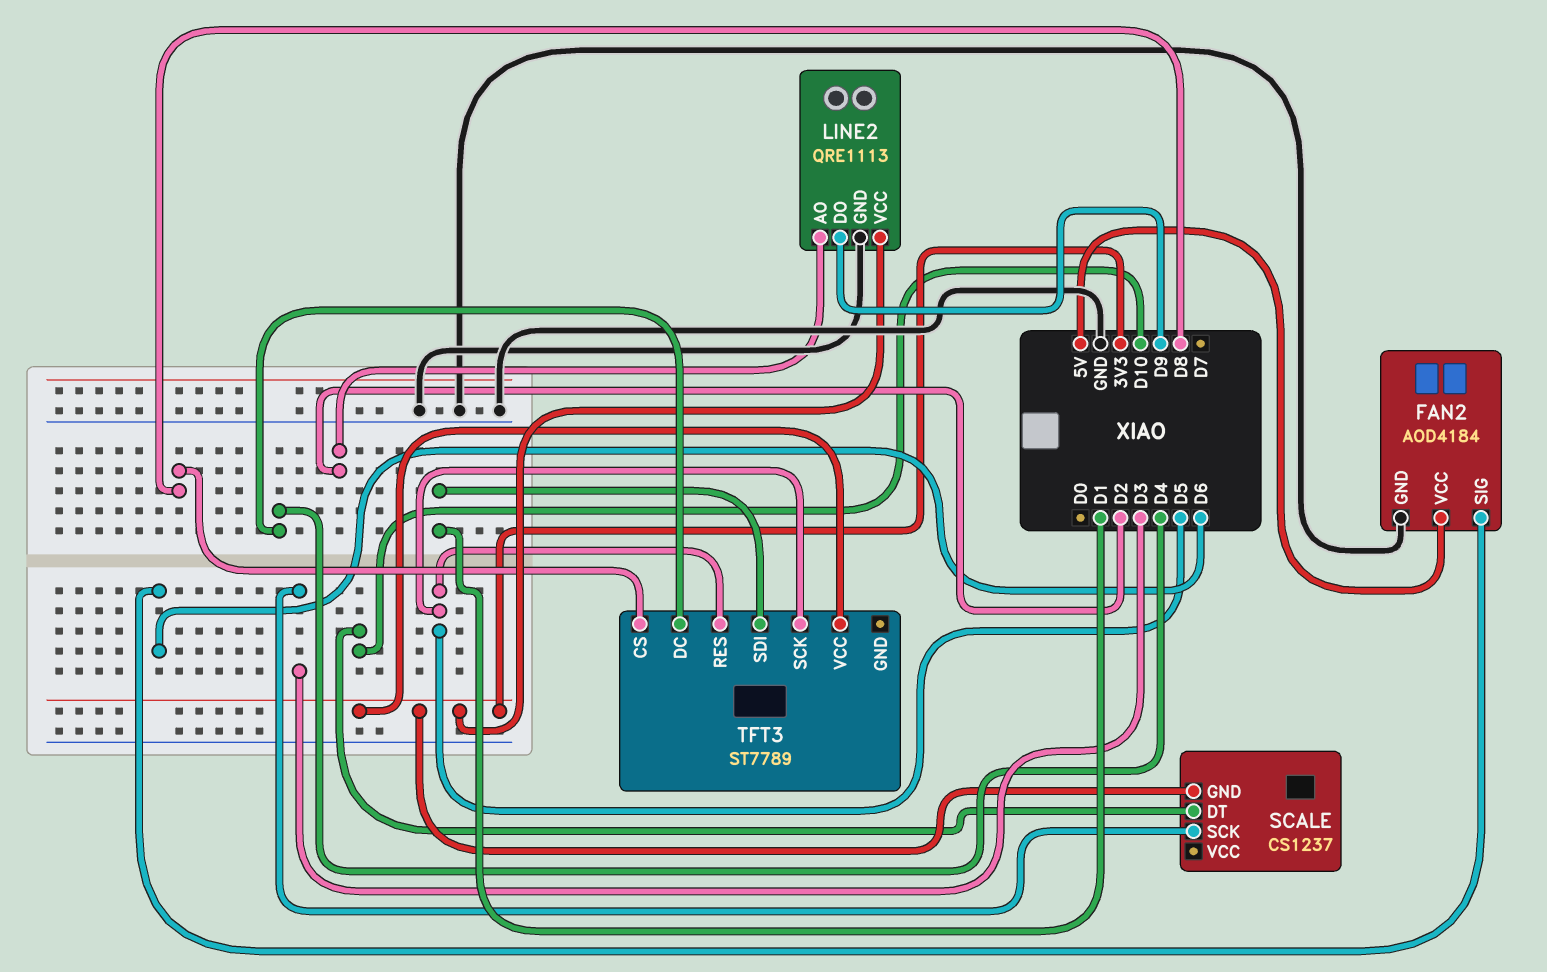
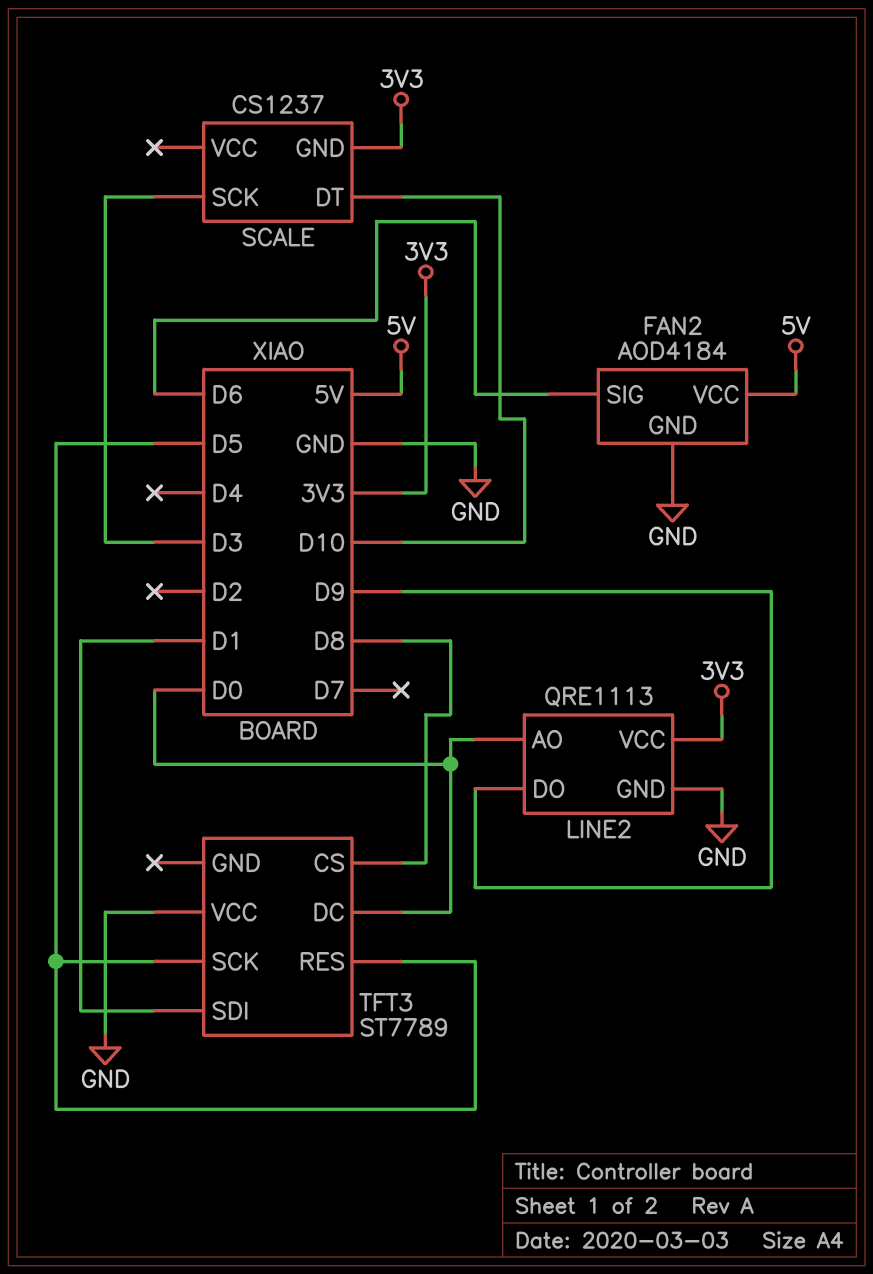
LINE2 pin AO: D2 -> D0
TFT3 pin DC: D4 -> D0
TFT3 pin VCC: 3V3 -> GND

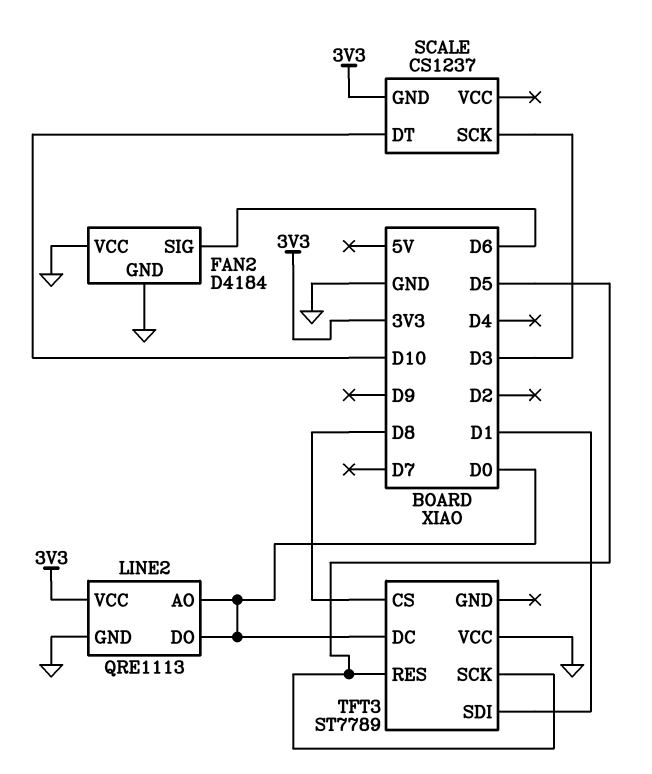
FAN2: AOD4184 -> D4184
FAN2 pin VCC: 5V -> GND
LINE2 pin DO: D9 -> D0

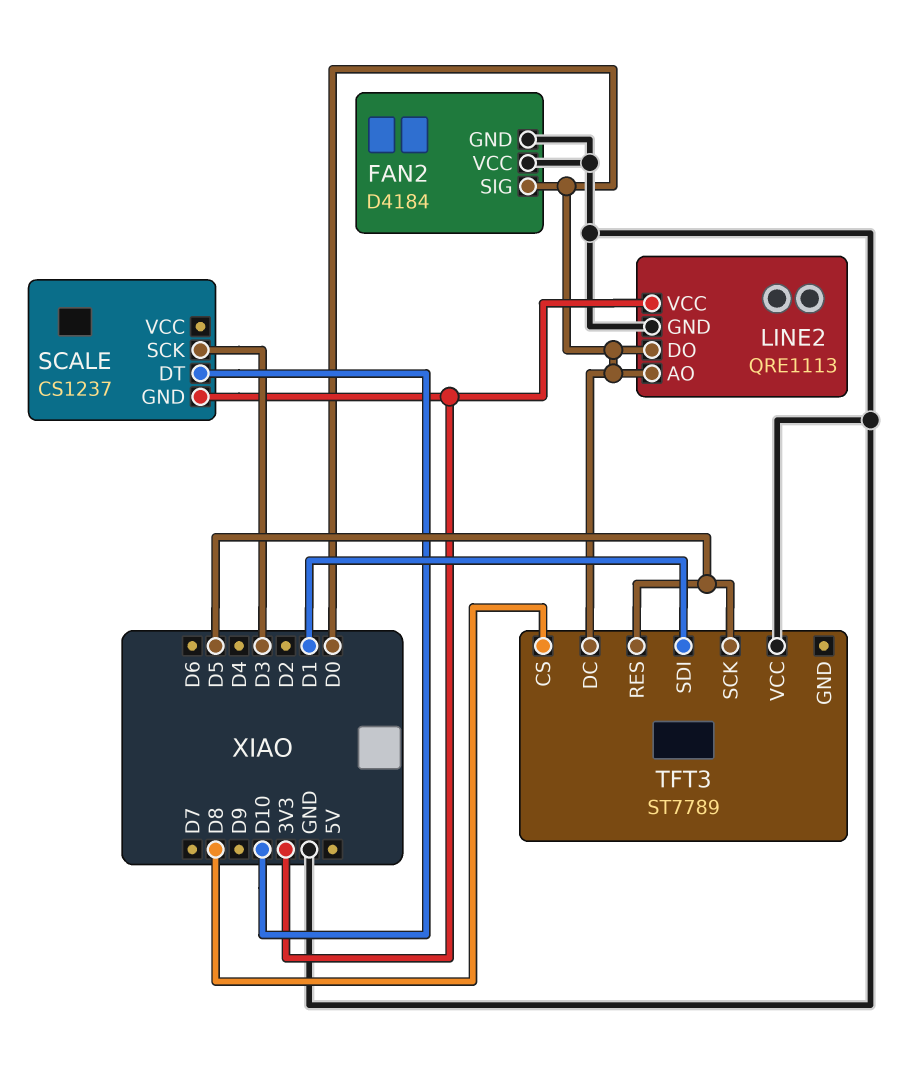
FAN2 pin SIG: D6 -> D0

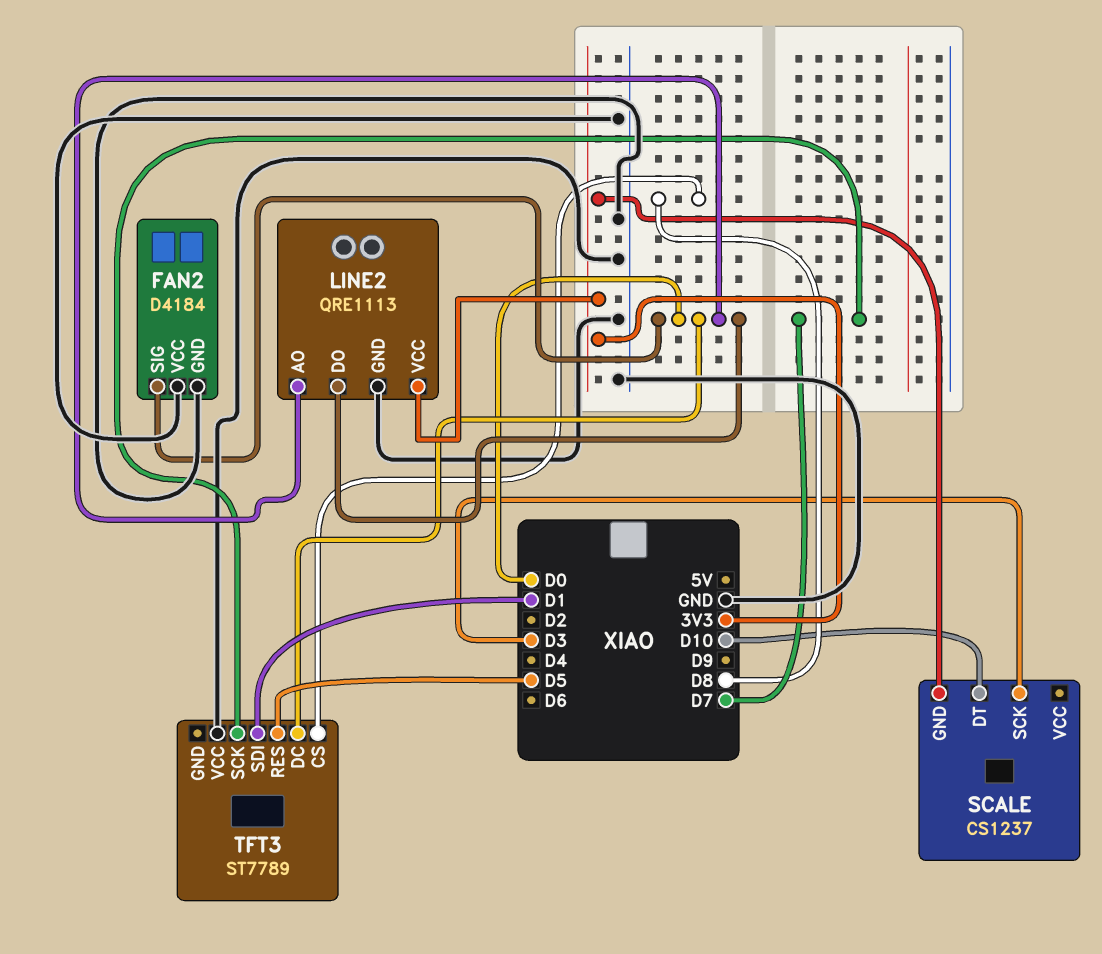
TFT3 pin SCK: D5 -> D7

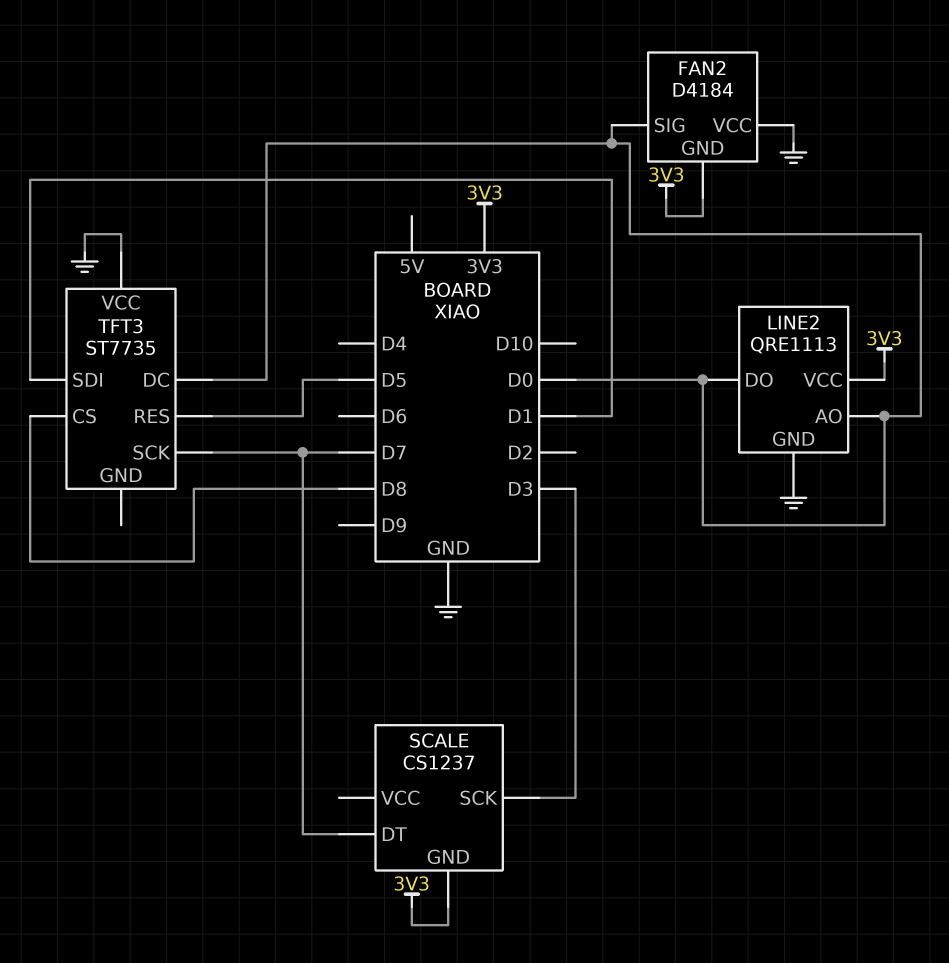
FAN2 pin GND: GND -> 3V3
SCALE pin DT: D10 -> D7
TFT3: ST7789 -> ST7735

